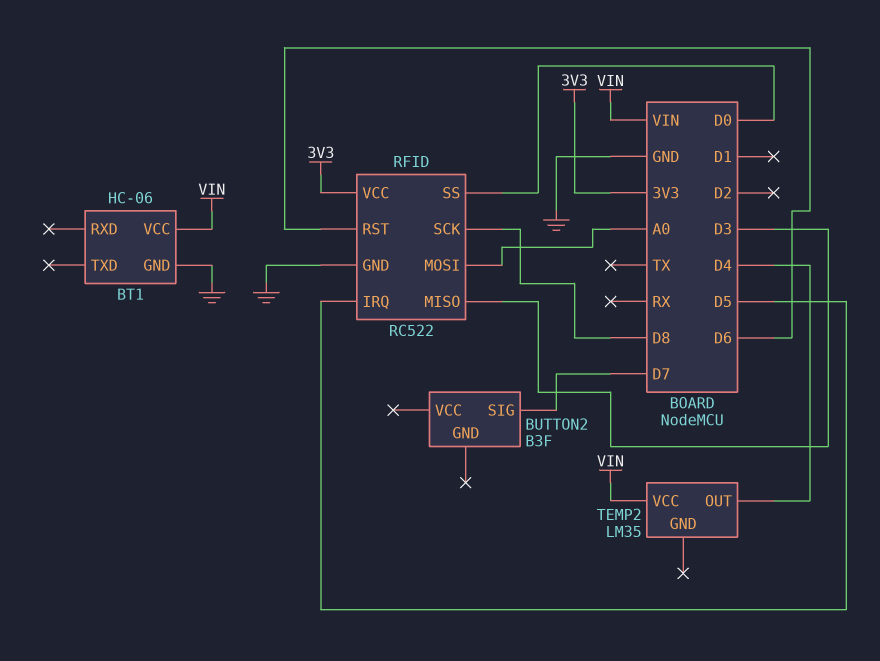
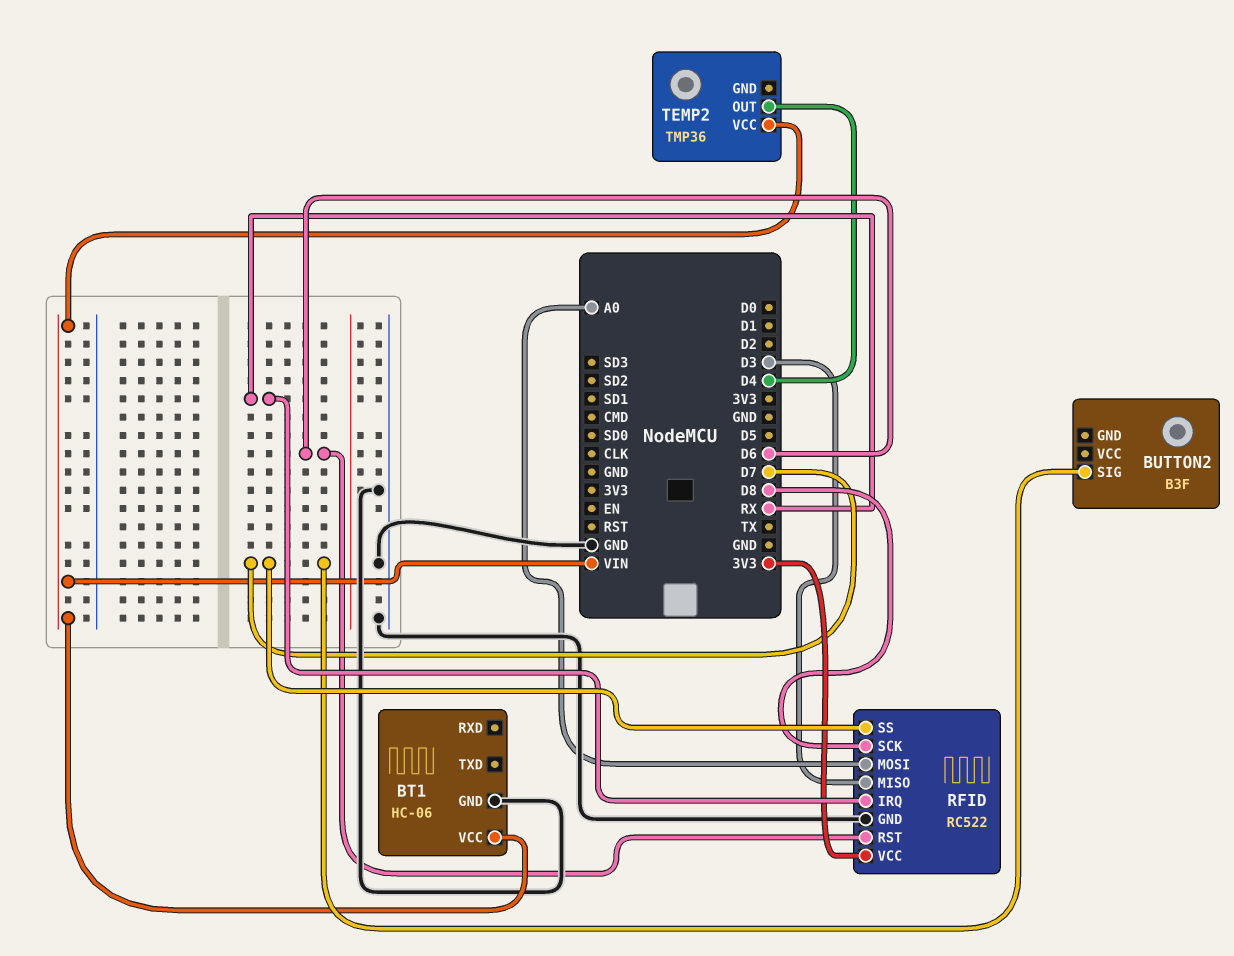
RFID pin IRQ: D5 -> RX
RFID pin SS: D0 -> D7
TEMP2: LM35 -> TMP36

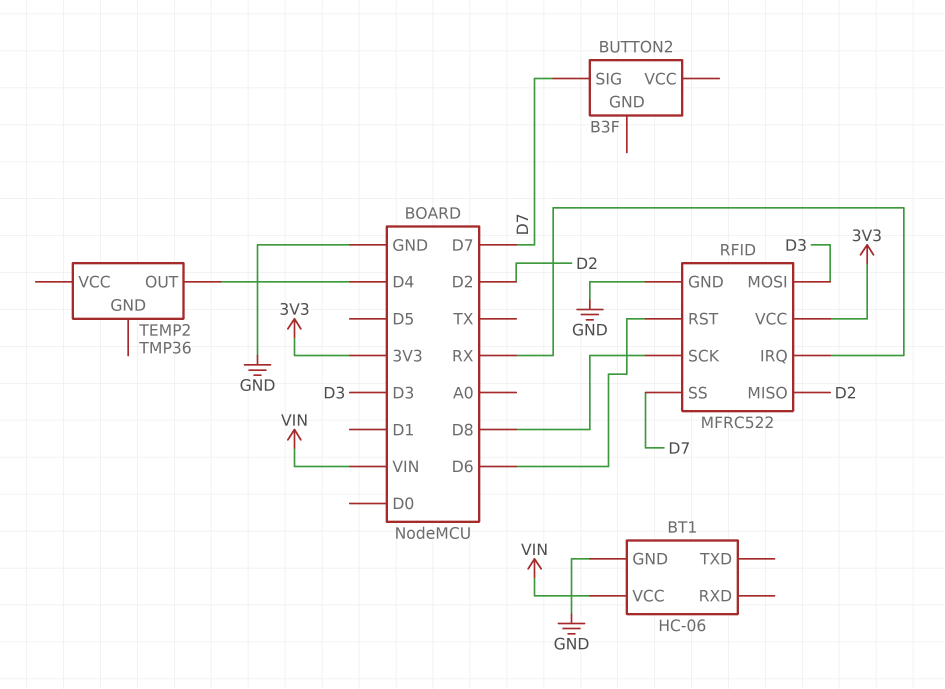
RFID: RC522 -> MFRC522
RFID pin MISO: D3 -> D2
RFID pin MOSI: A0 -> D3
TEMP2 pin VCC: VIN -> none

